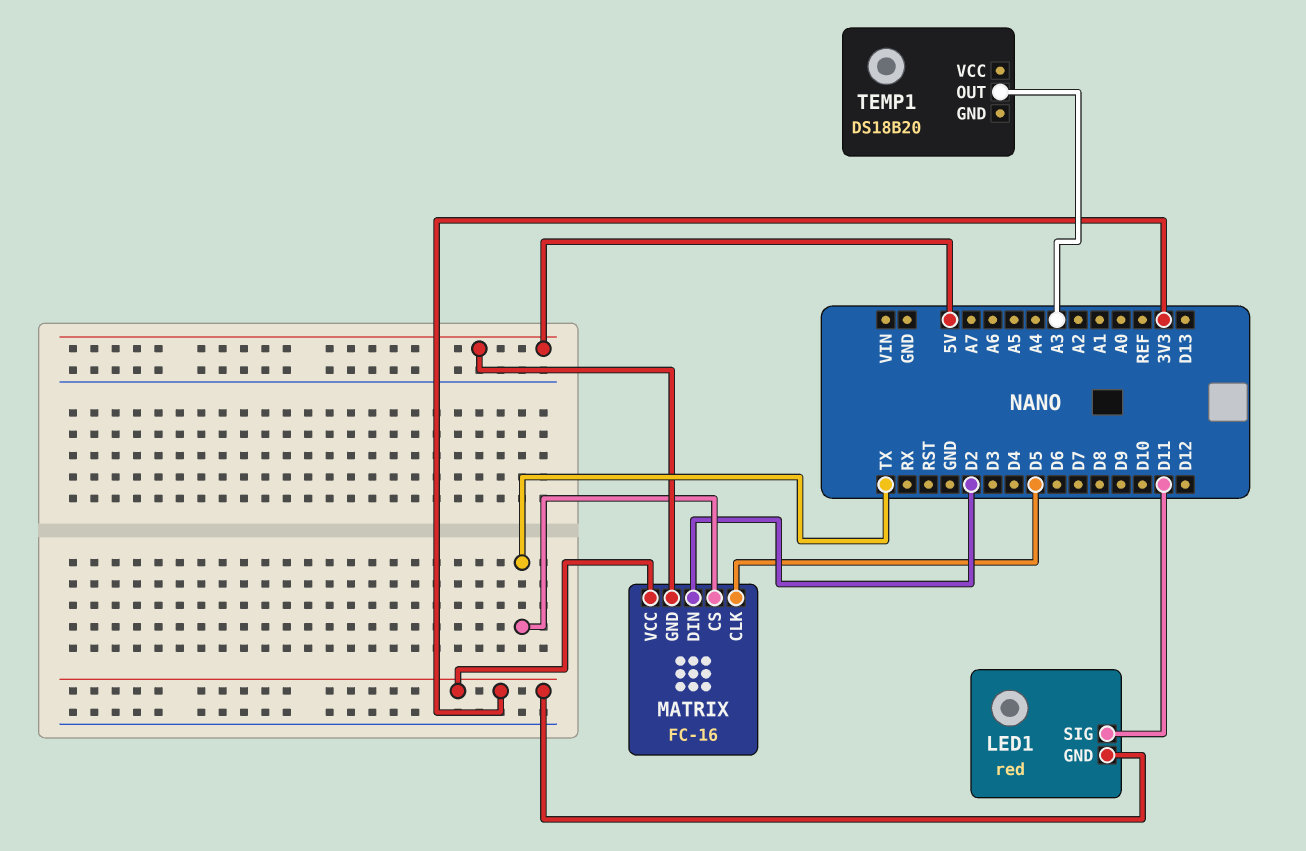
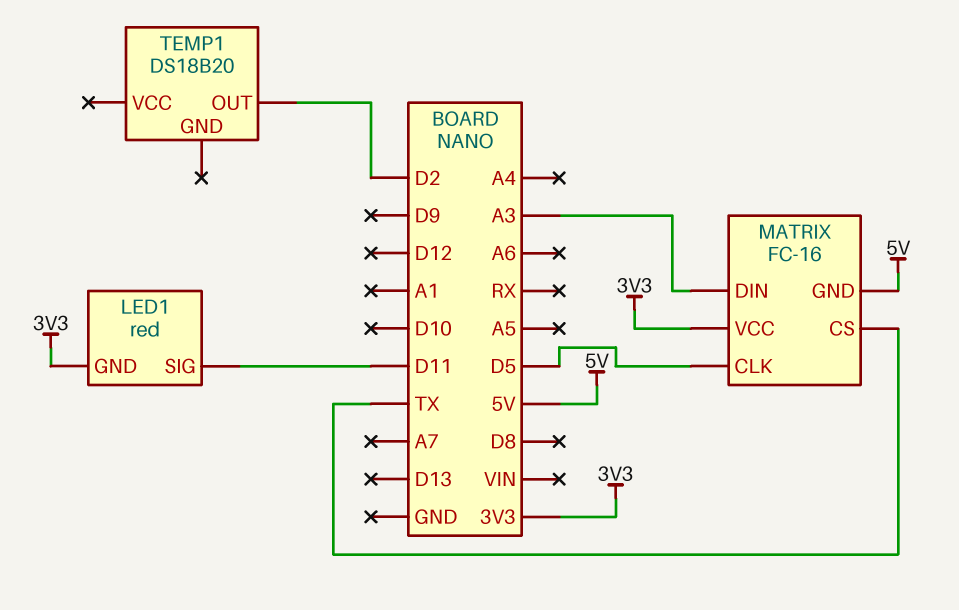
MATRIX pin DIN: D2 -> A3
TEMP1 pin OUT: A3 -> D2

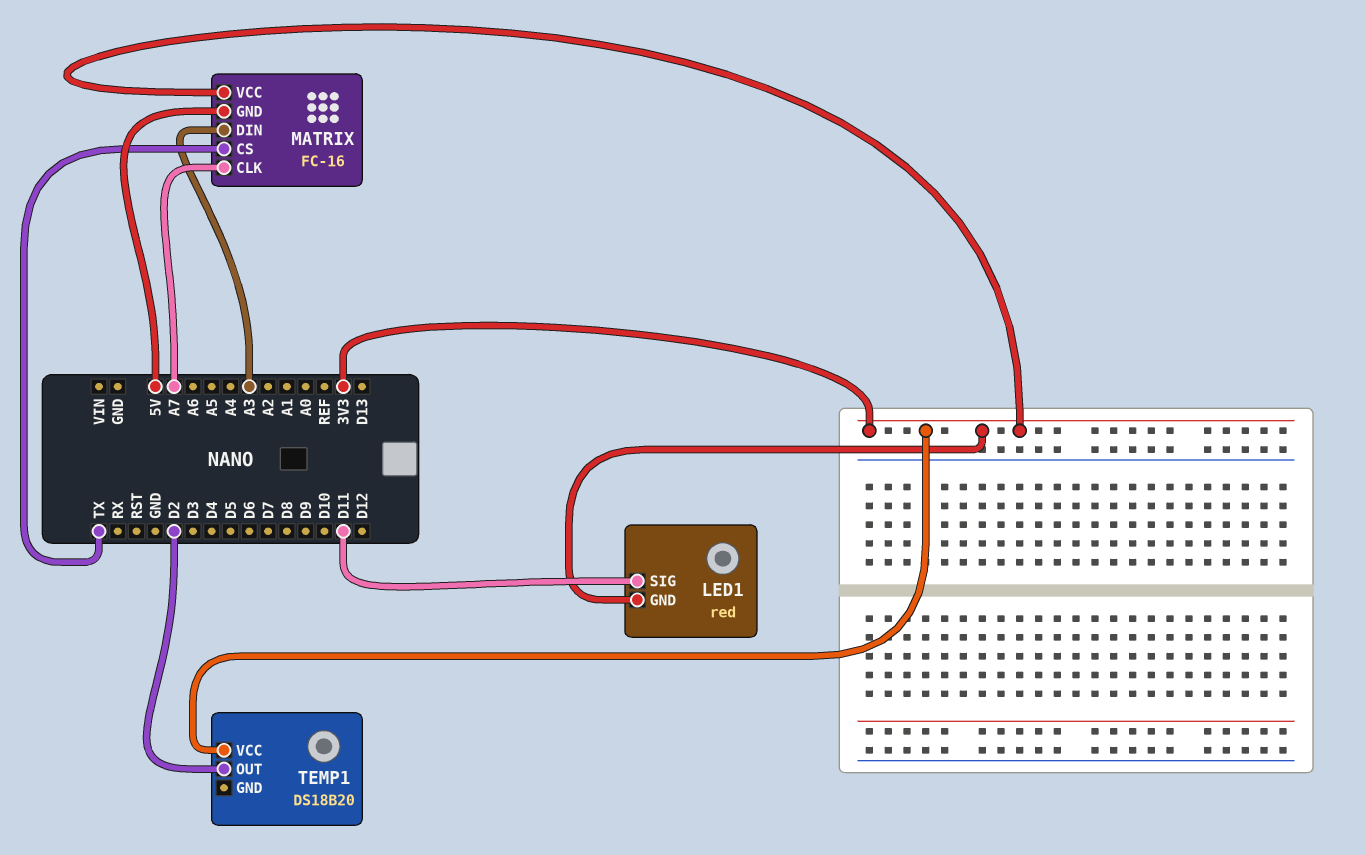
MATRIX pin CLK: D5 -> A7
TEMP1 pin VCC: none -> 3V3

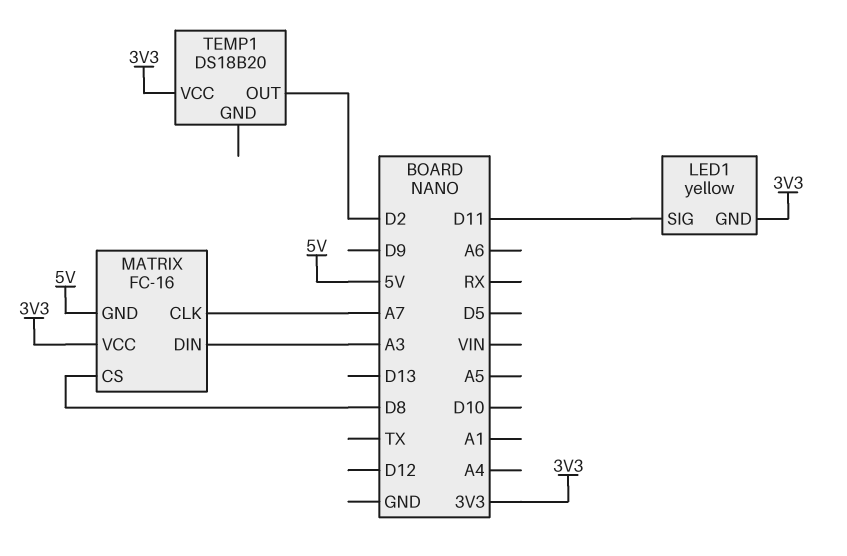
LED1: red -> yellow
MATRIX pin CS: TX -> D8

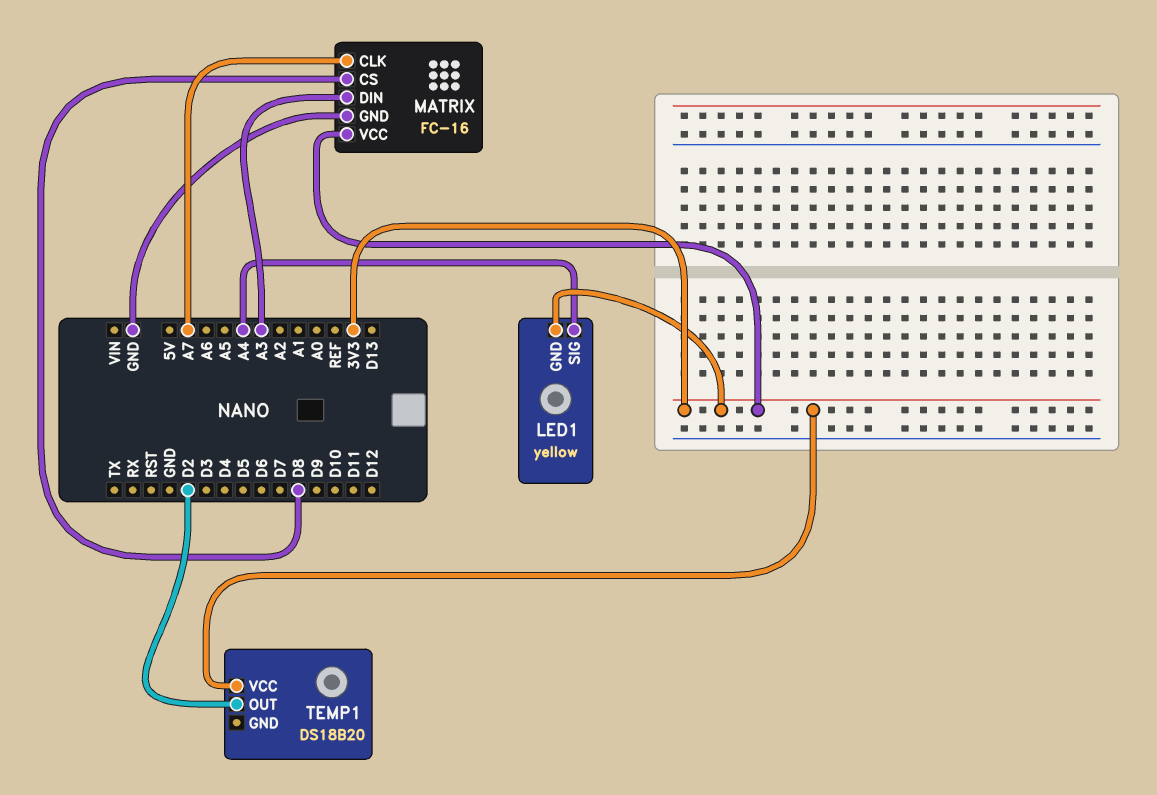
LED1 pin SIG: D11 -> A4
MATRIX pin GND: 5V -> GND

